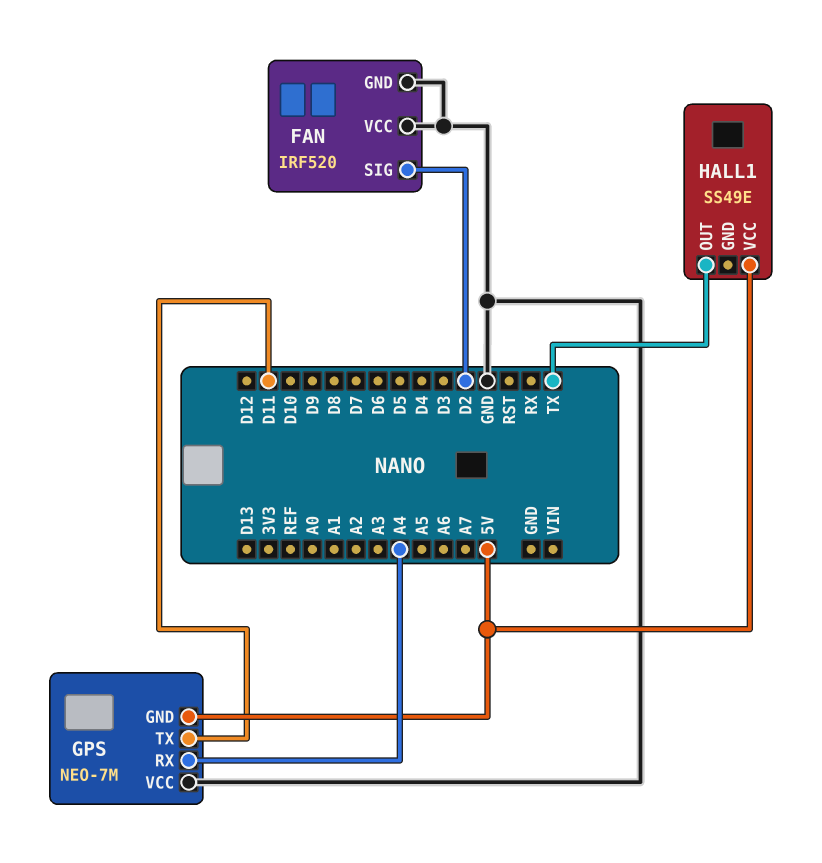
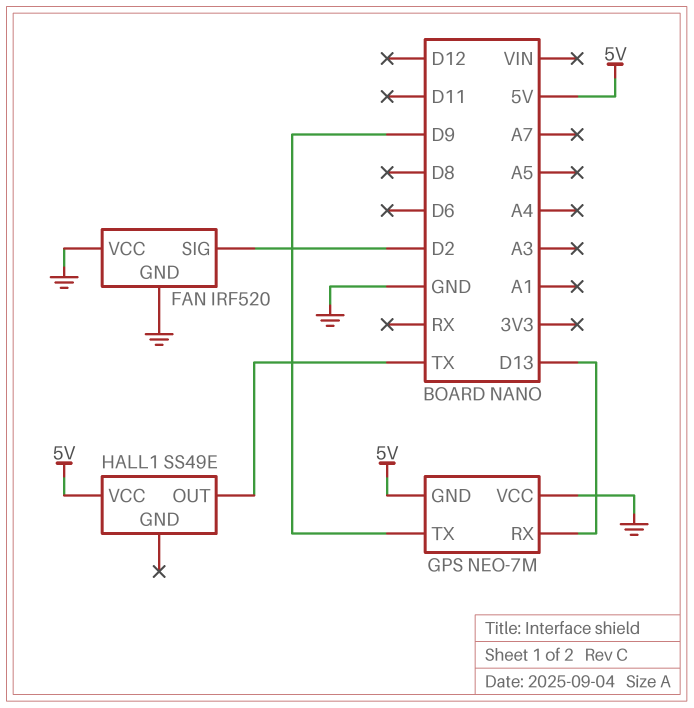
GPS pin RX: A4 -> D13
GPS pin TX: D11 -> D9

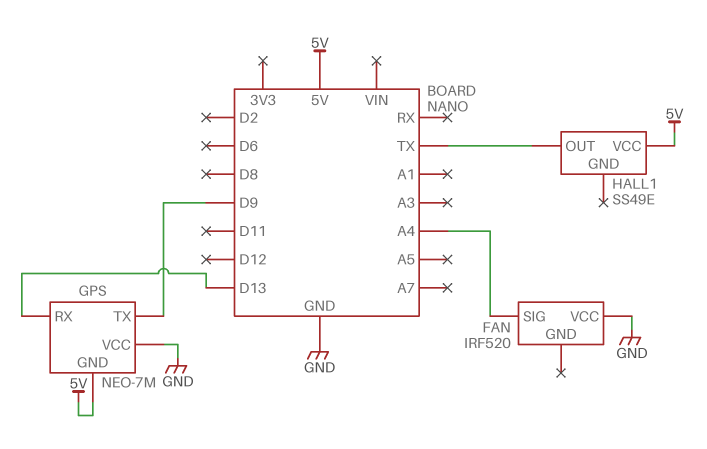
FAN pin GND: GND -> none
FAN pin SIG: D2 -> A4

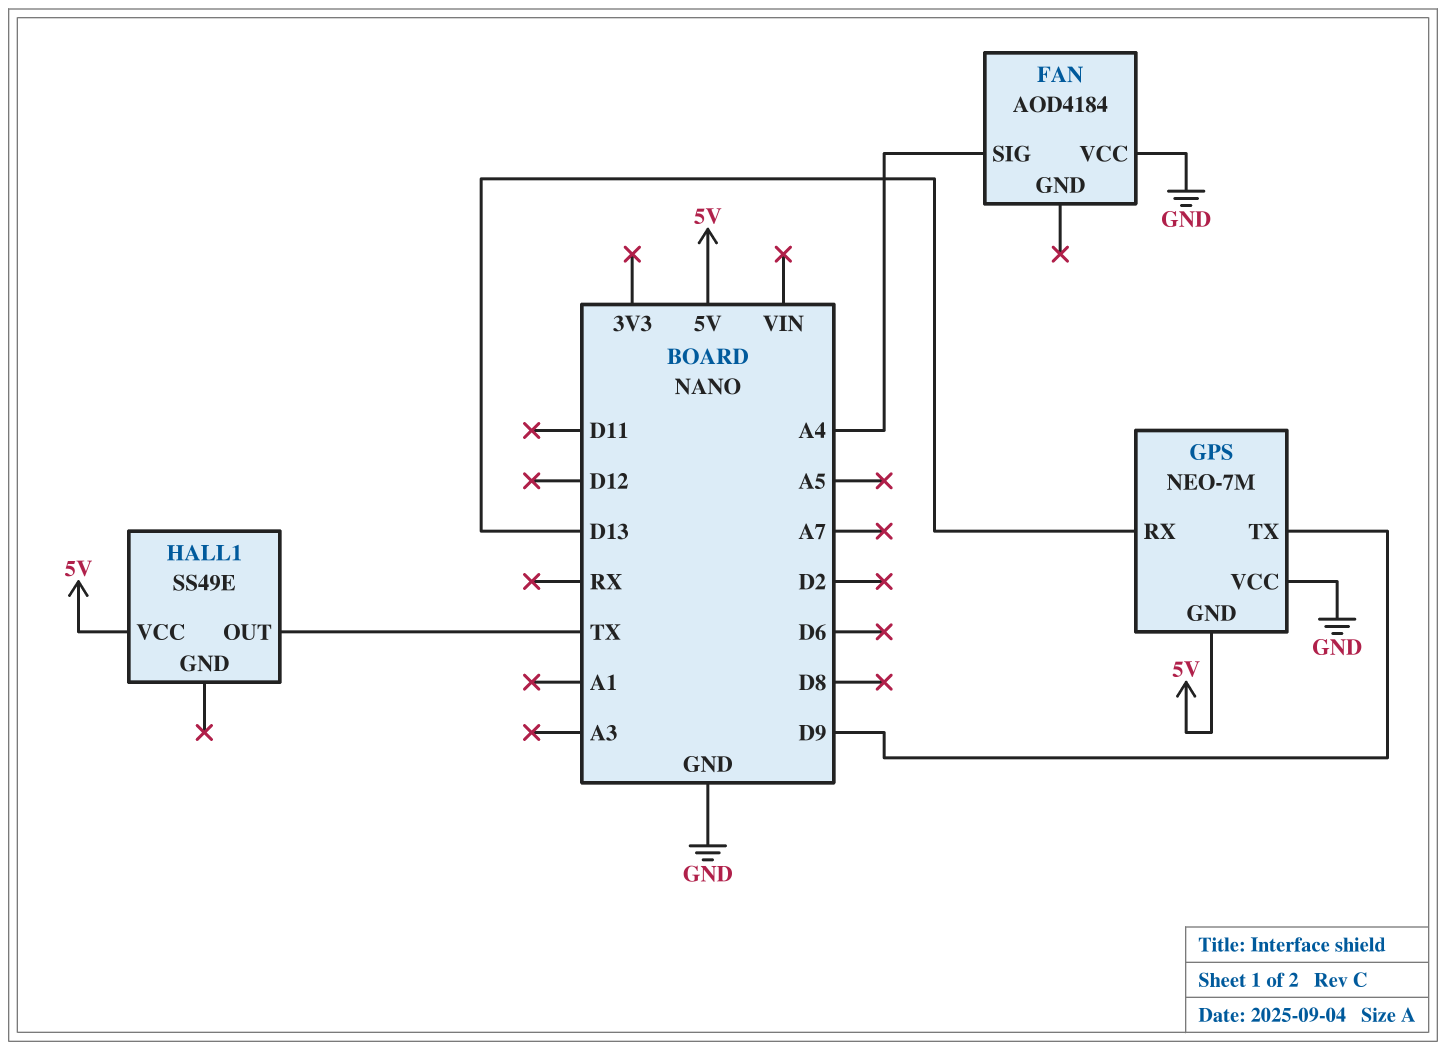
FAN: IRF520 -> AOD4184

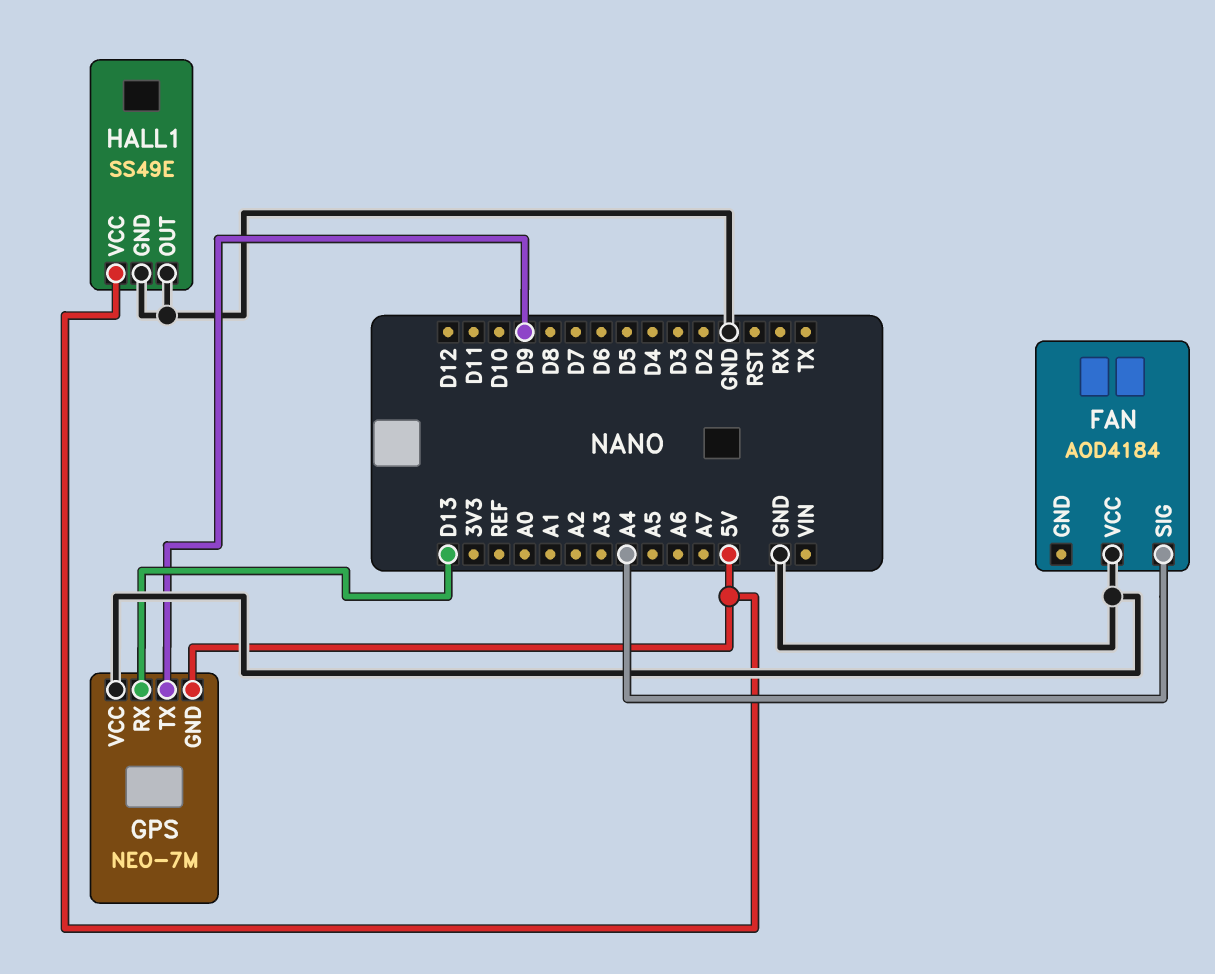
HALL1 pin GND: none -> GND
HALL1 pin OUT: TX -> GND

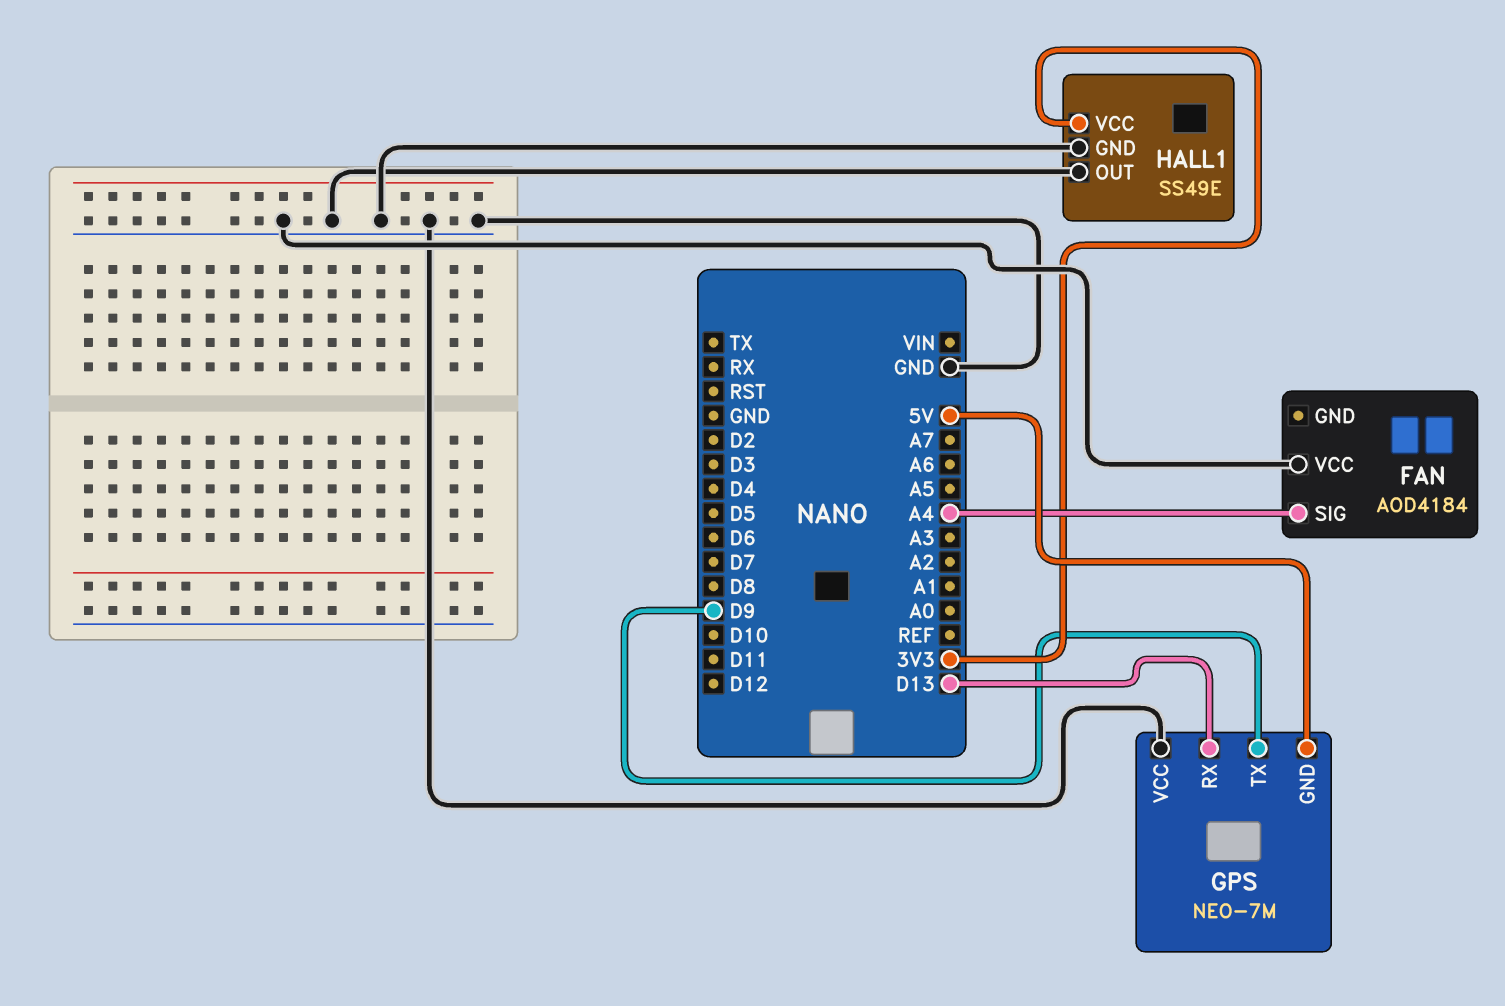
HALL1 pin VCC: 5V -> 3V3

